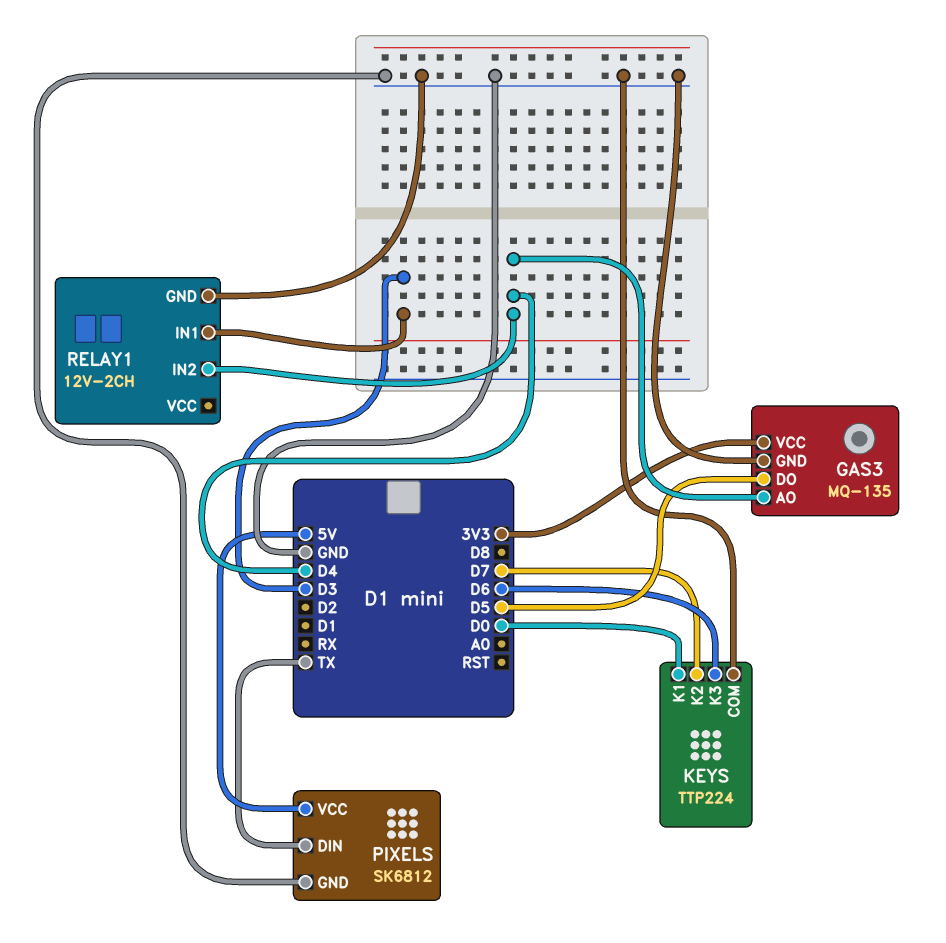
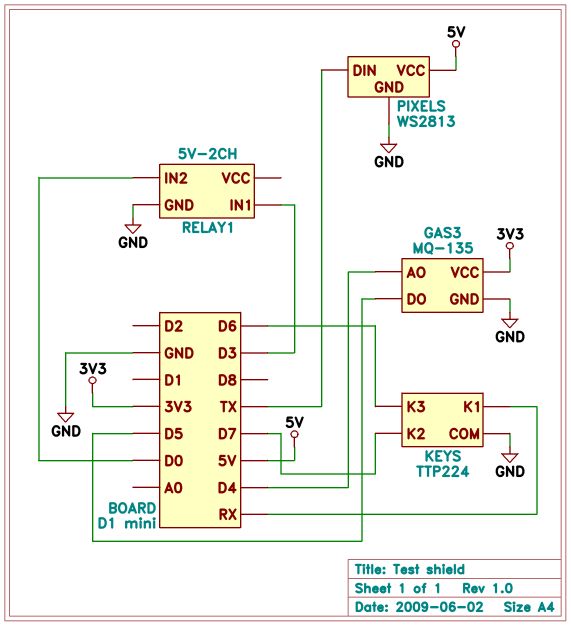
KEYS pin K1: D0 -> RX
PIXELS: SK6812 -> WS2813
RELAY1: 12V-2CH -> 5V-2CH
RELAY1 pin IN2: D4 -> D0

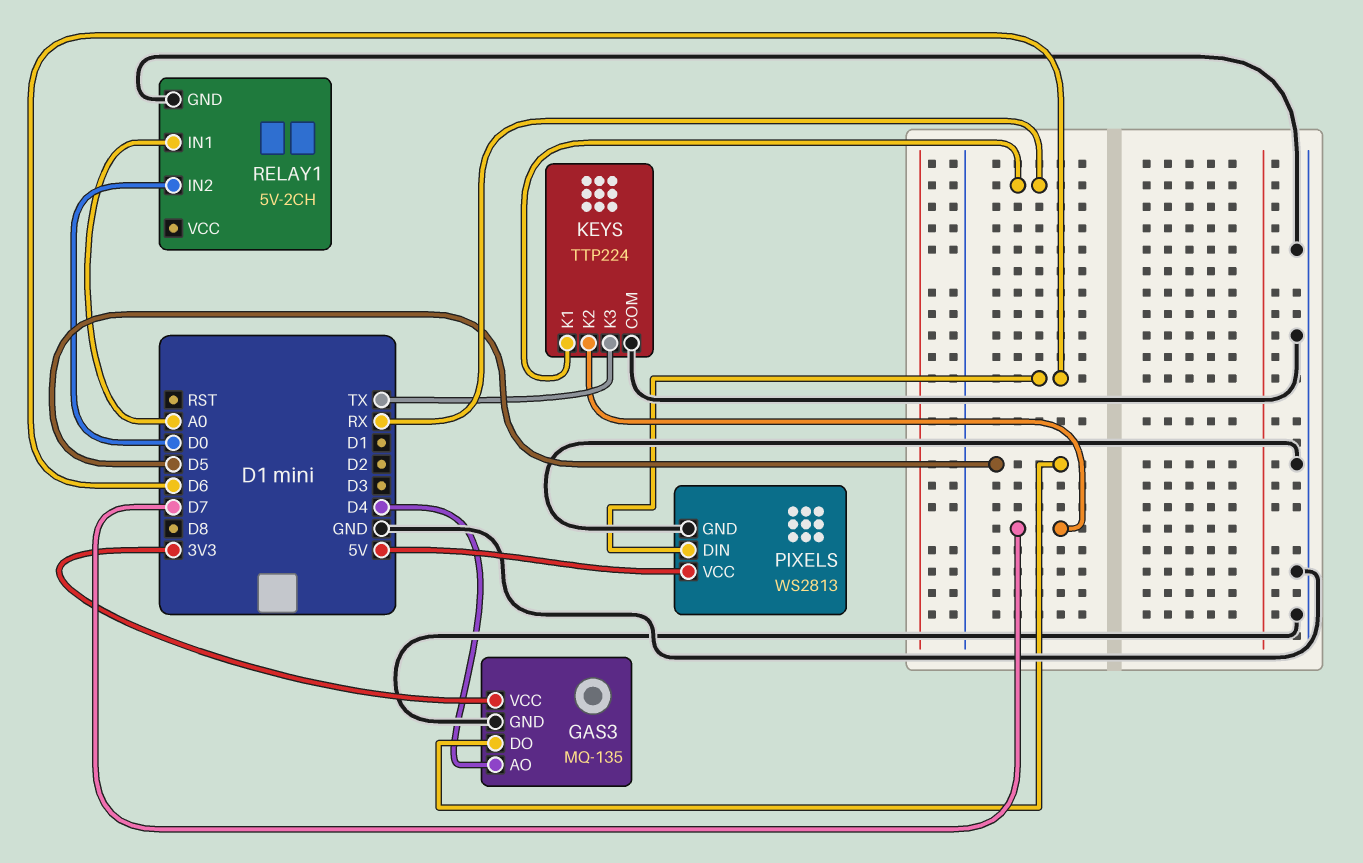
KEYS pin K3: D6 -> TX
PIXELS pin DIN: TX -> D6
RELAY1 pin IN1: D3 -> A0

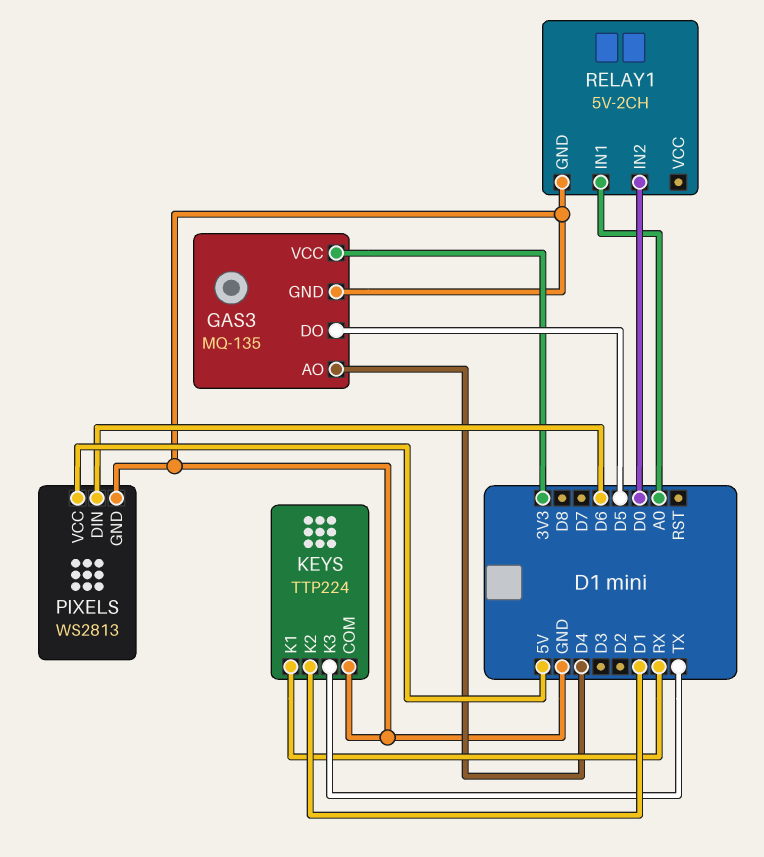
KEYS pin K2: D7 -> D1

